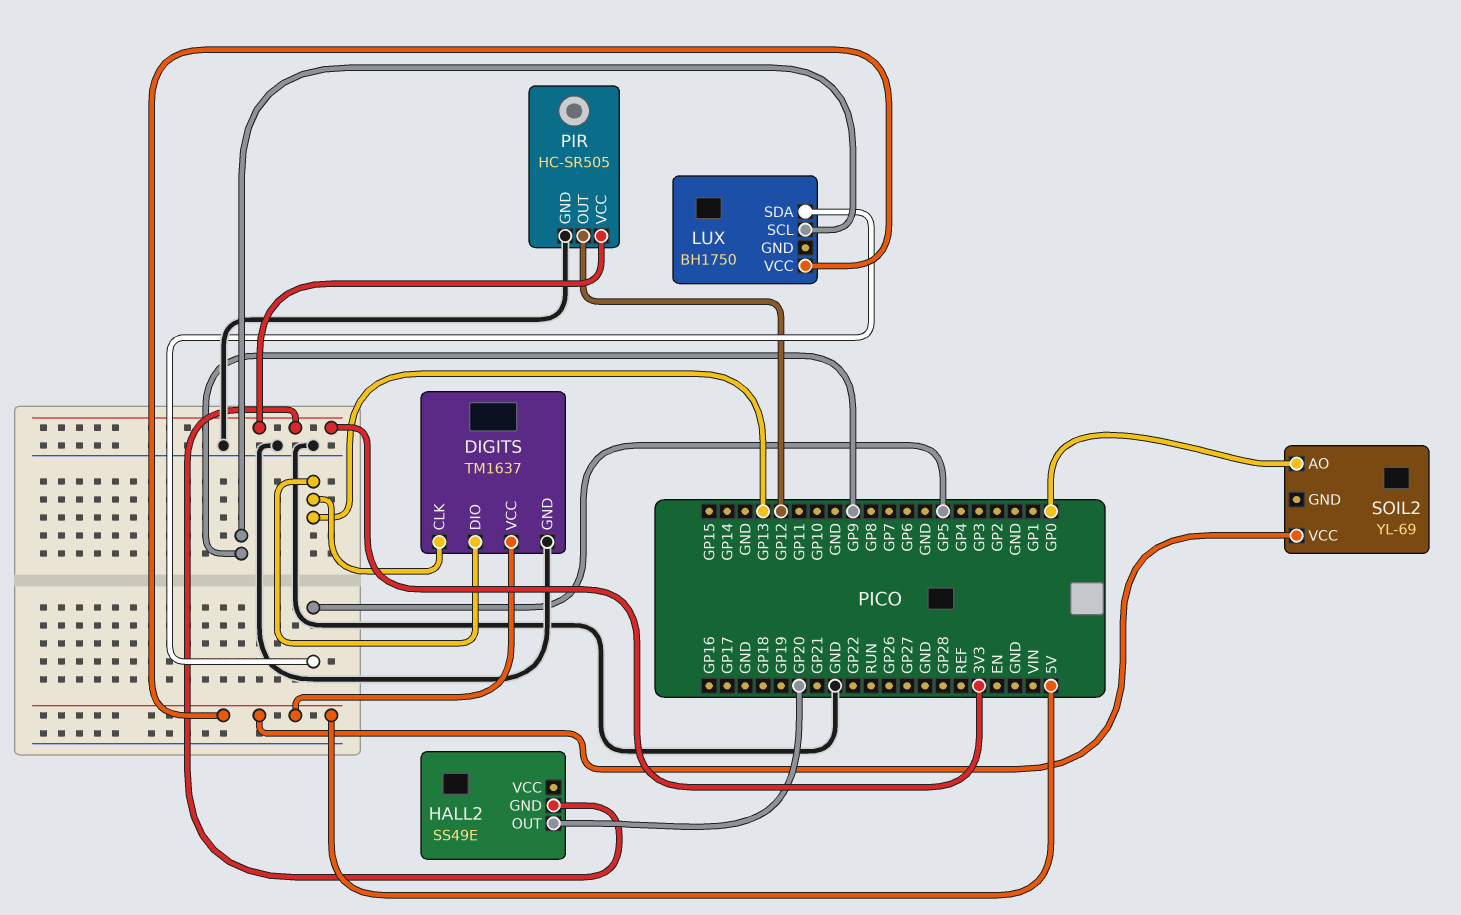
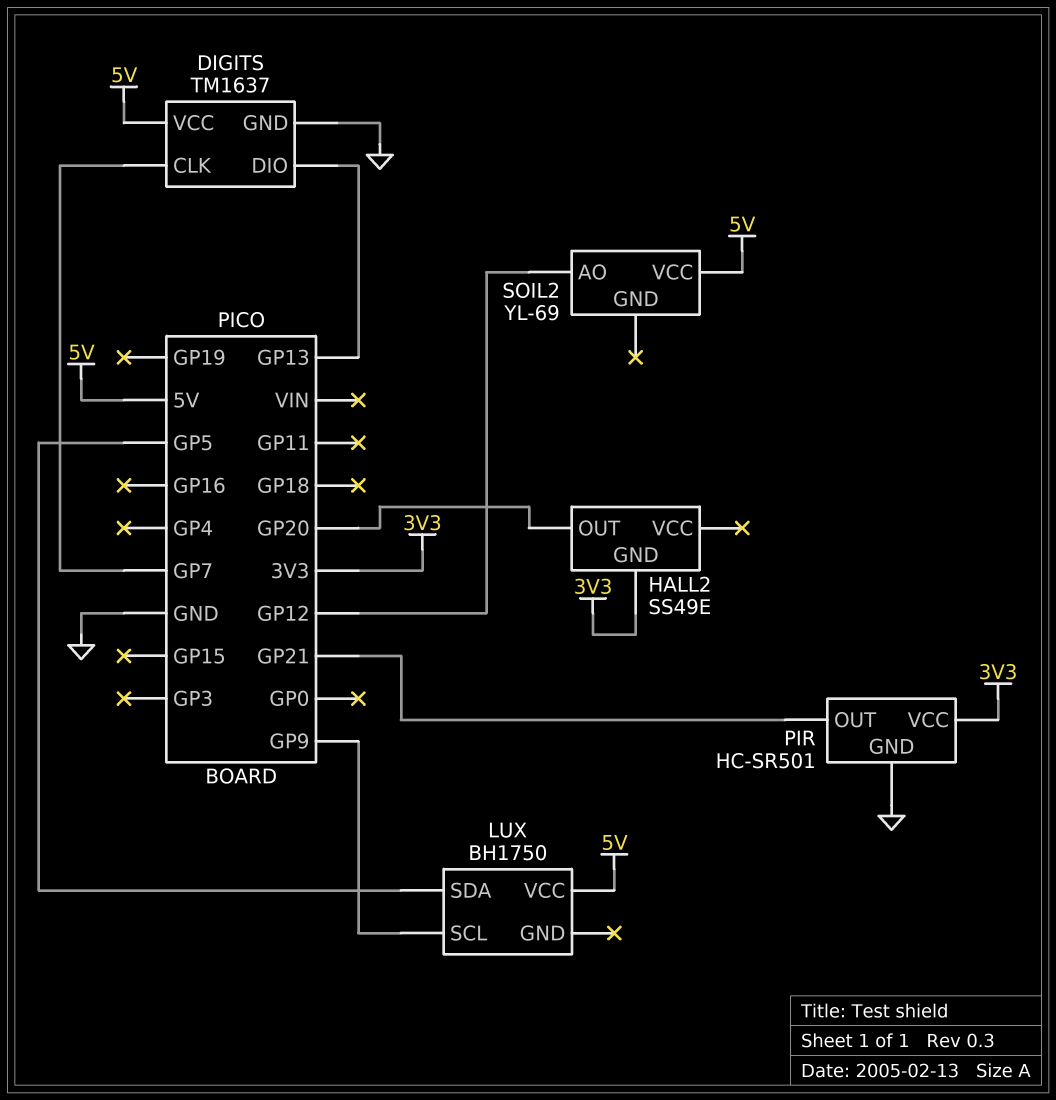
DIGITS pin CLK: GP13 -> GP7
PIR: HC-SR505 -> HC-SR501
PIR pin OUT: GP12 -> GP21
SOIL2 pin AO: GP0 -> GP12

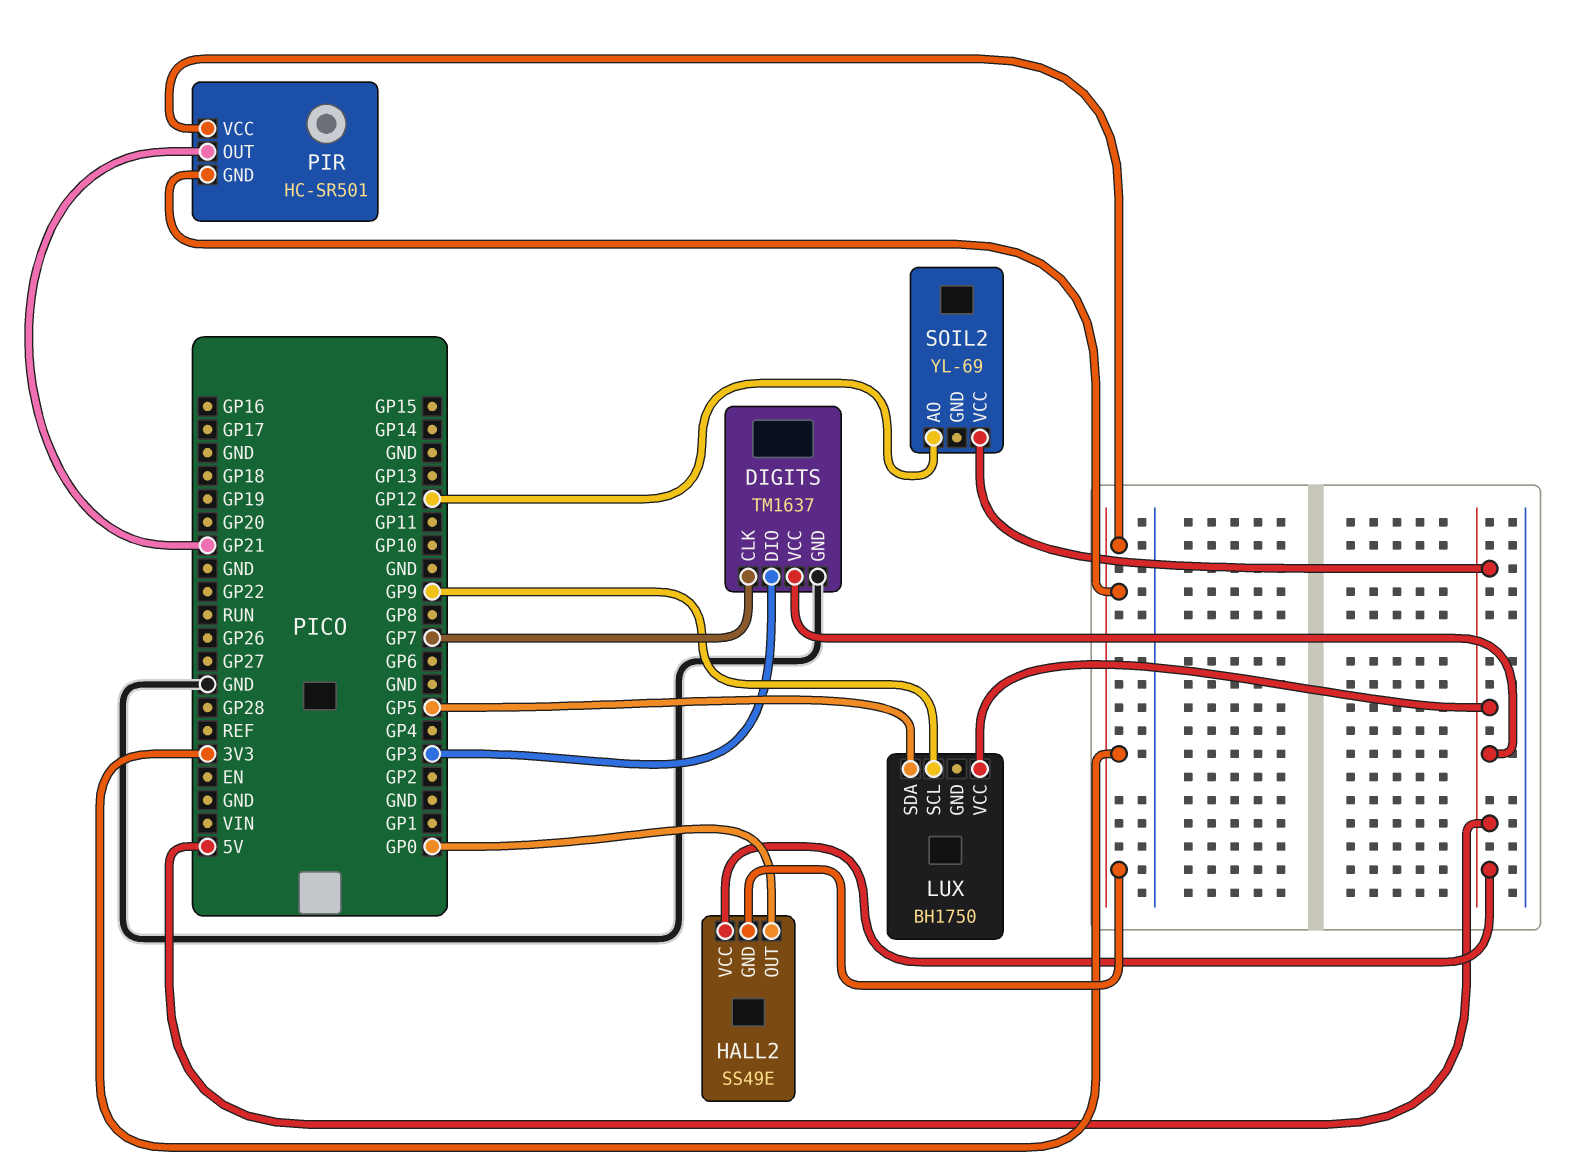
DIGITS pin DIO: GP13 -> GP3
HALL2 pin OUT: GP20 -> GP0
HALL2 pin VCC: none -> 5V
PIR pin GND: GND -> 3V3

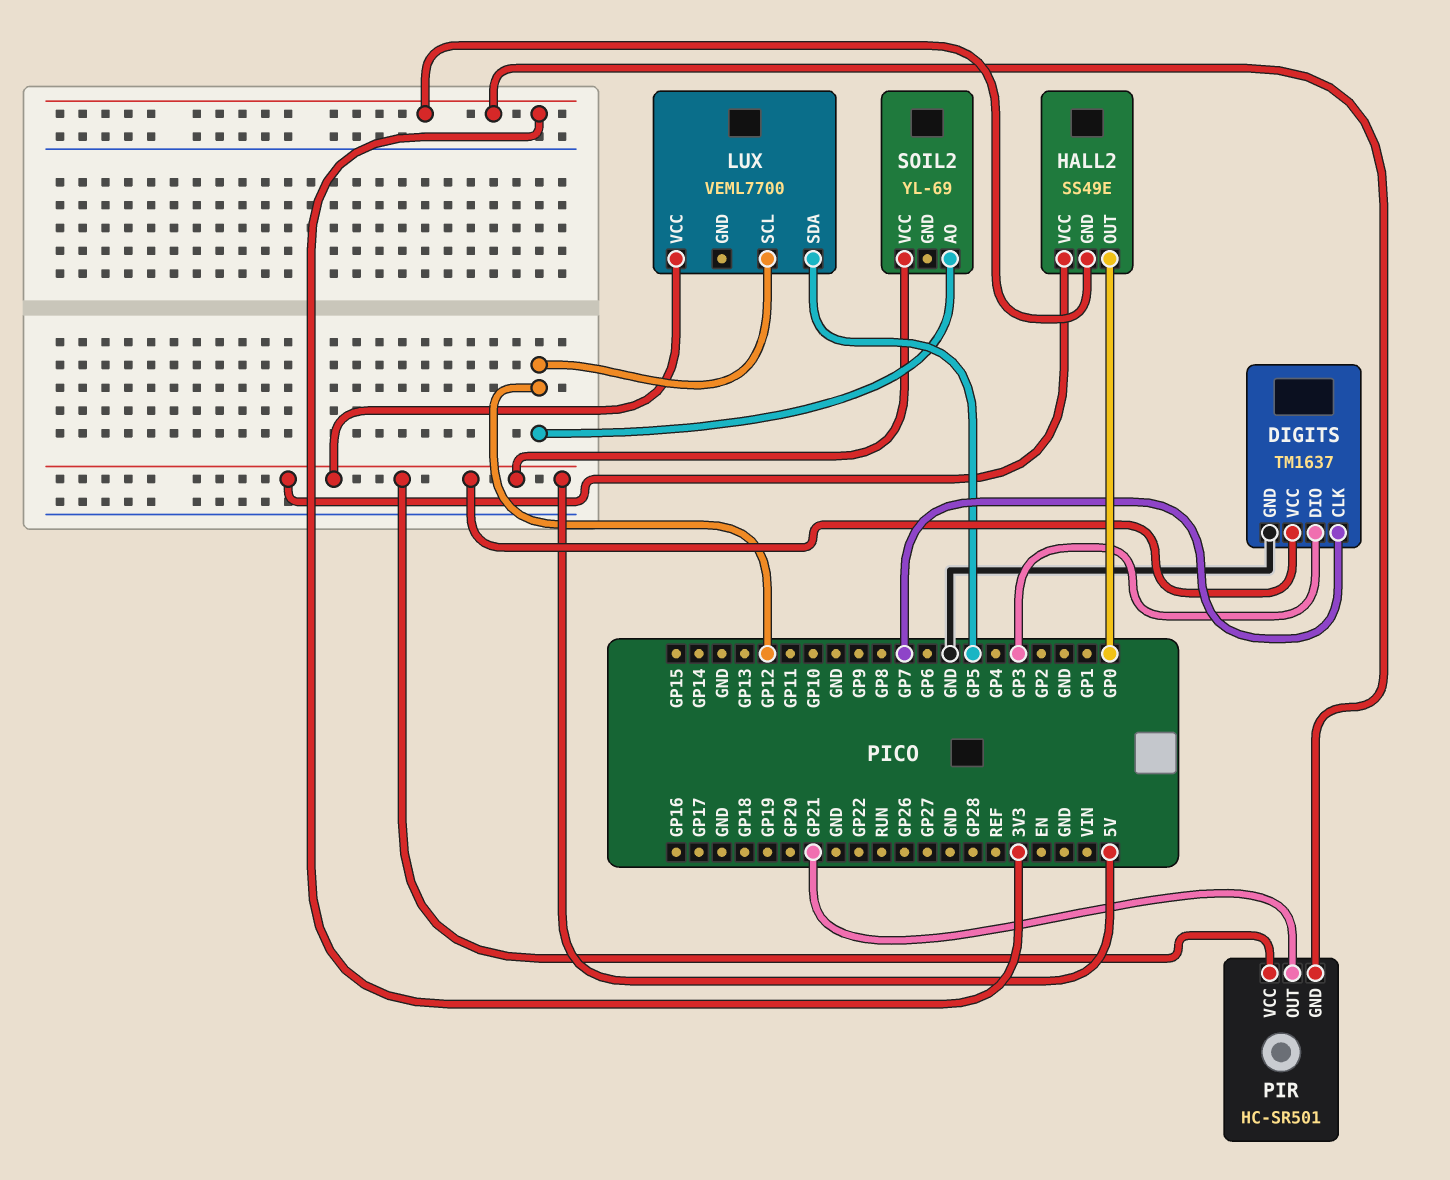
LUX: BH1750 -> VEML7700
LUX pin SCL: GP9 -> GP12
PIR pin VCC: 3V3 -> 5V

